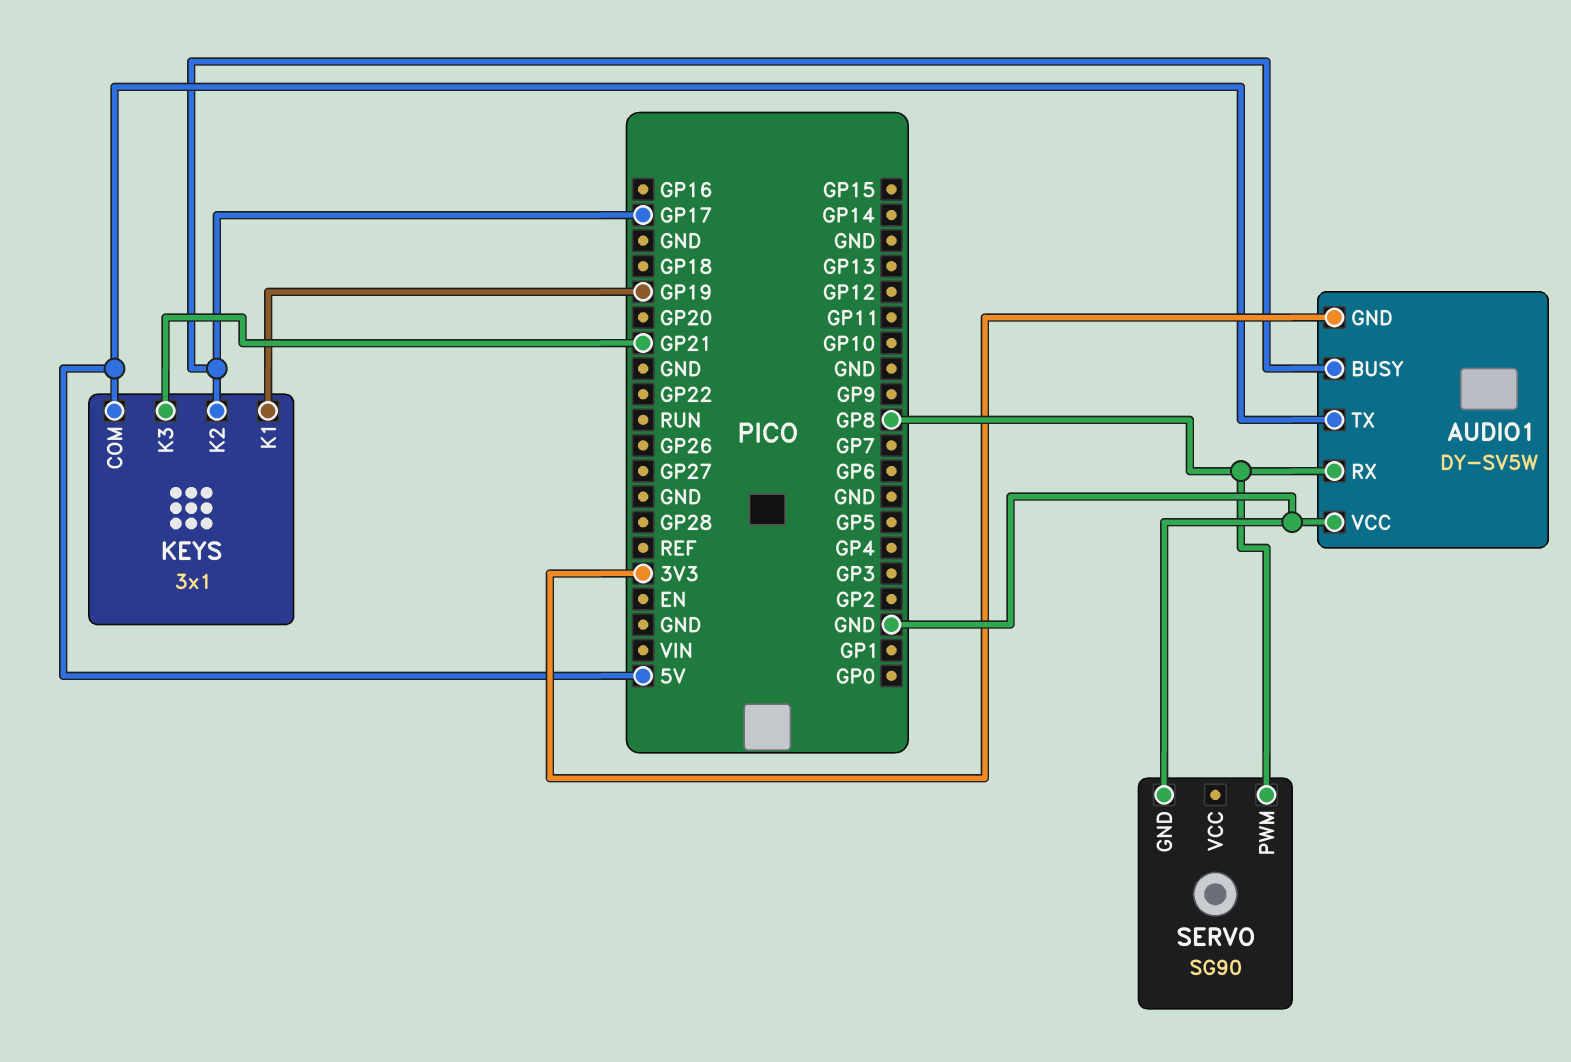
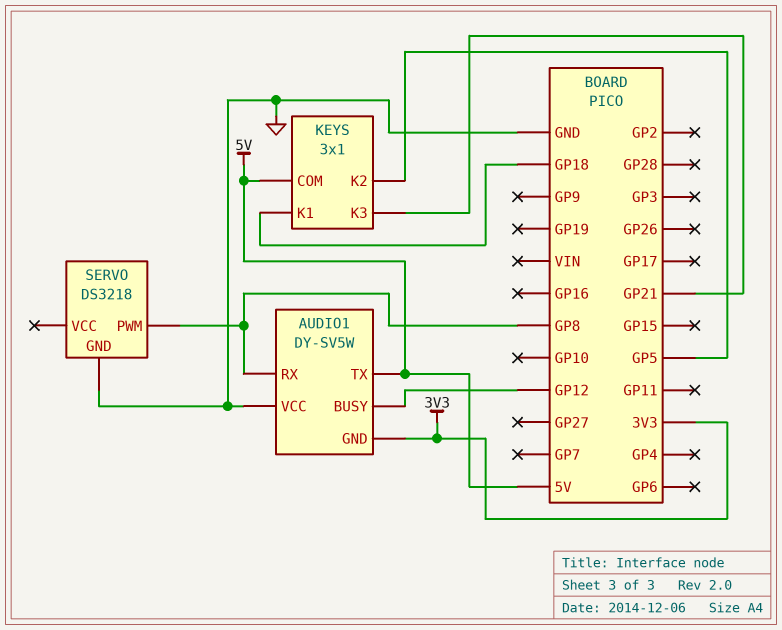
AUDIO1 pin BUSY: GP17 -> GP12
KEYS pin K1: GP19 -> GP18
KEYS pin K2: GP17 -> GP5
SERVO: SG90 -> DS3218

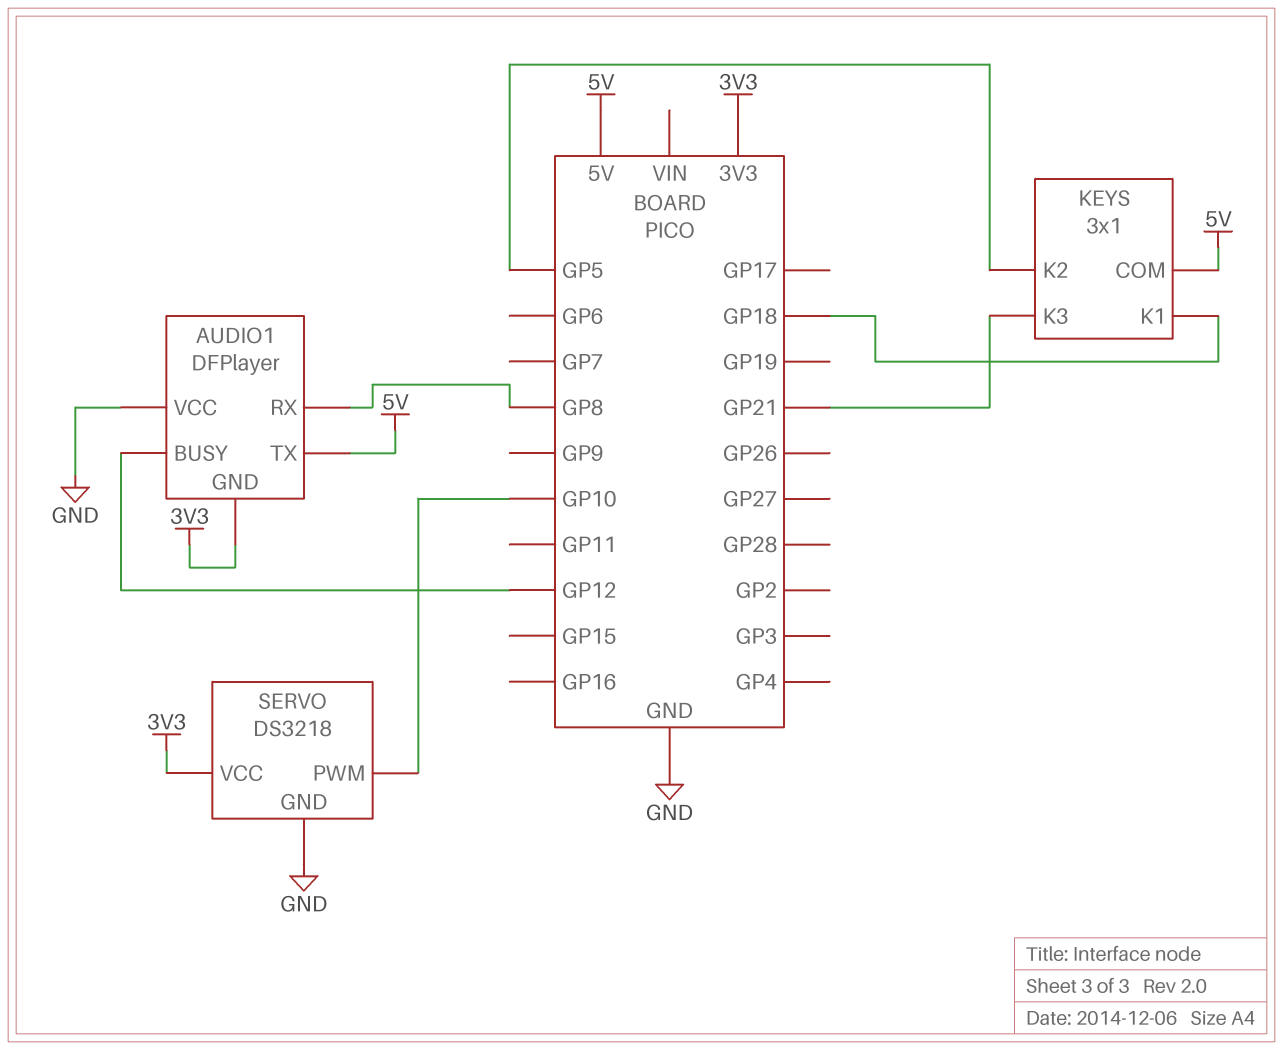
AUDIO1: DY-SV5W -> DFPlayer
SERVO pin PWM: GP8 -> GP10
SERVO pin VCC: none -> 3V3

